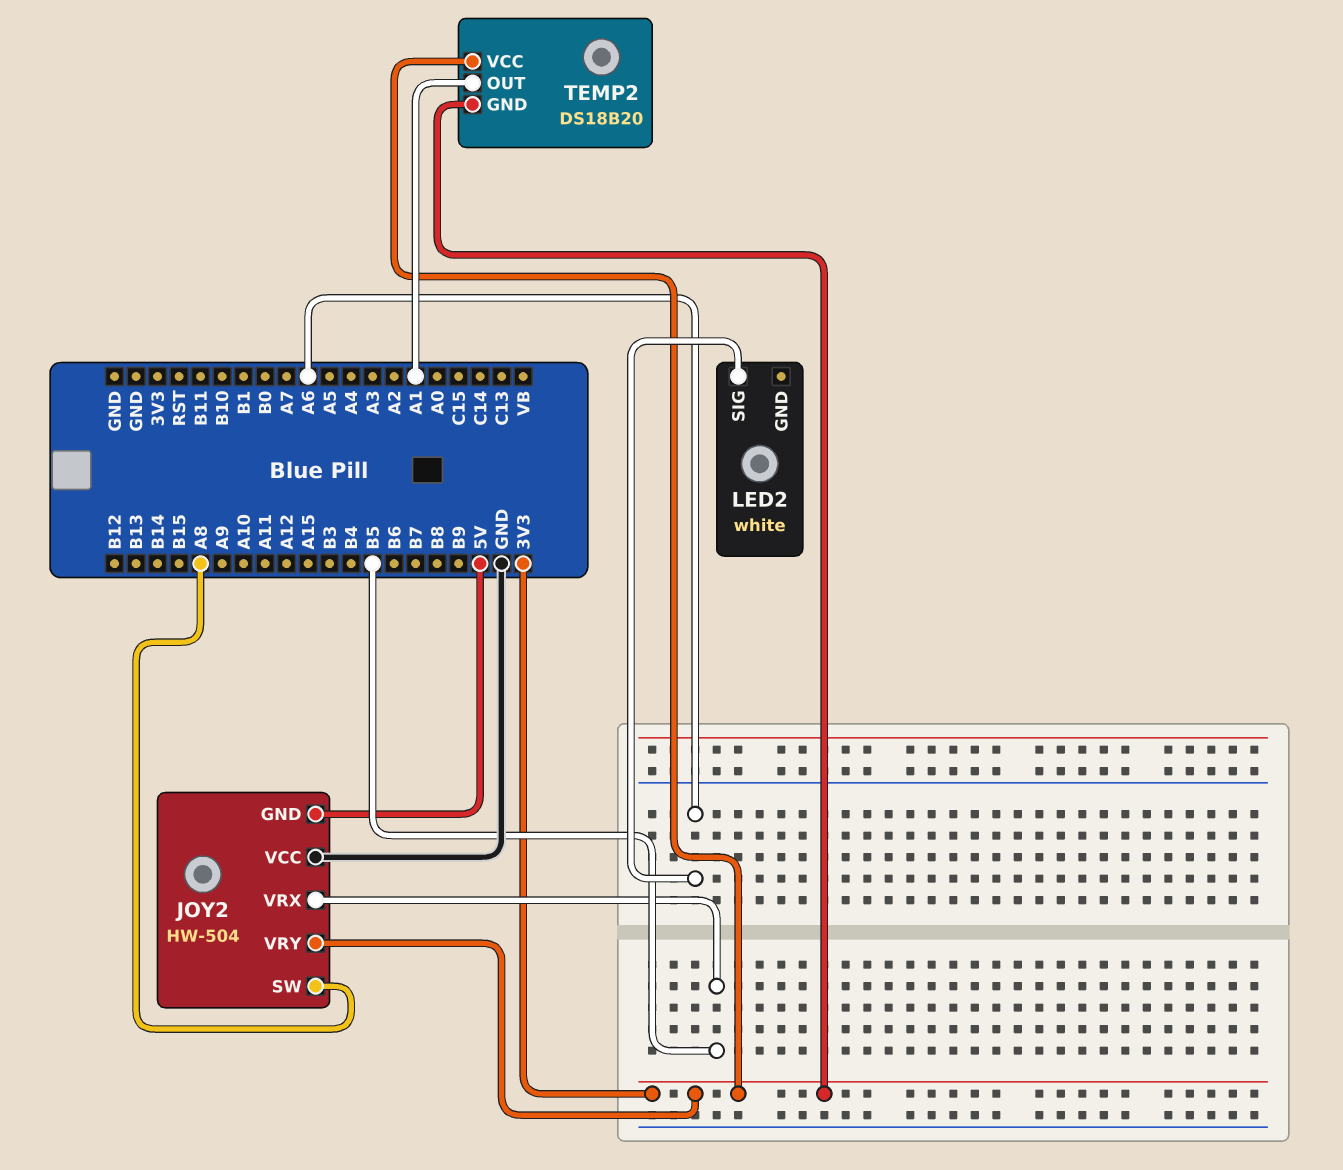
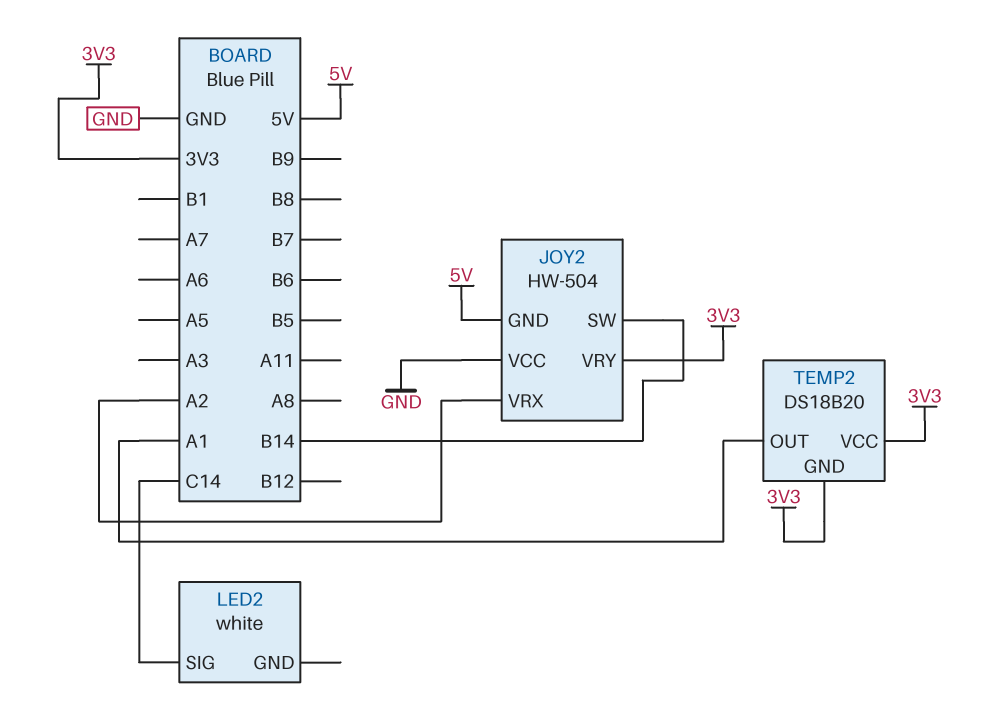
JOY2 pin SW: A8 -> B14
JOY2 pin VRX: B5 -> A2
LED2 pin SIG: A6 -> C14

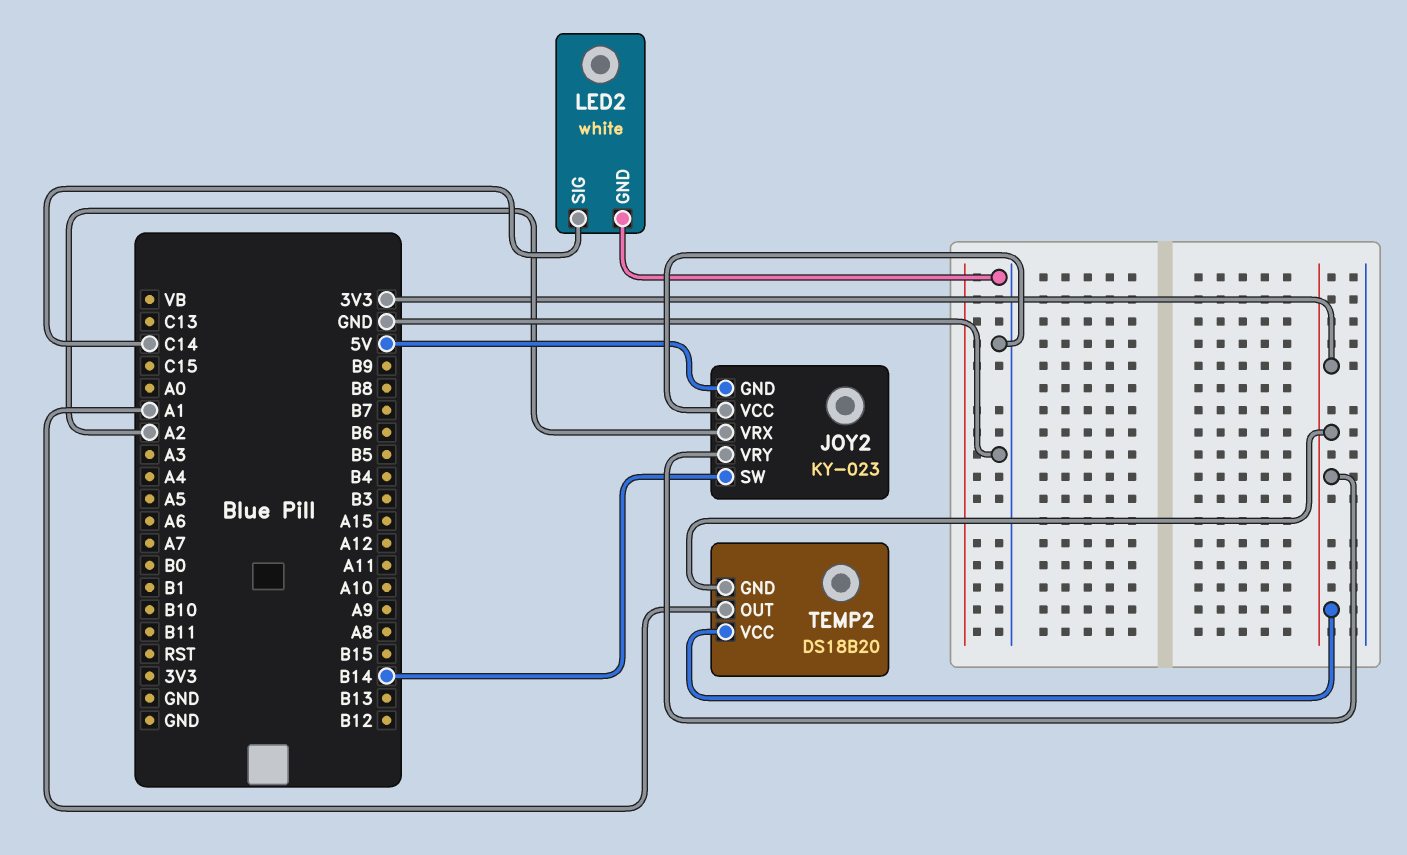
JOY2: HW-504 -> KY-023
LED2 pin GND: none -> GND

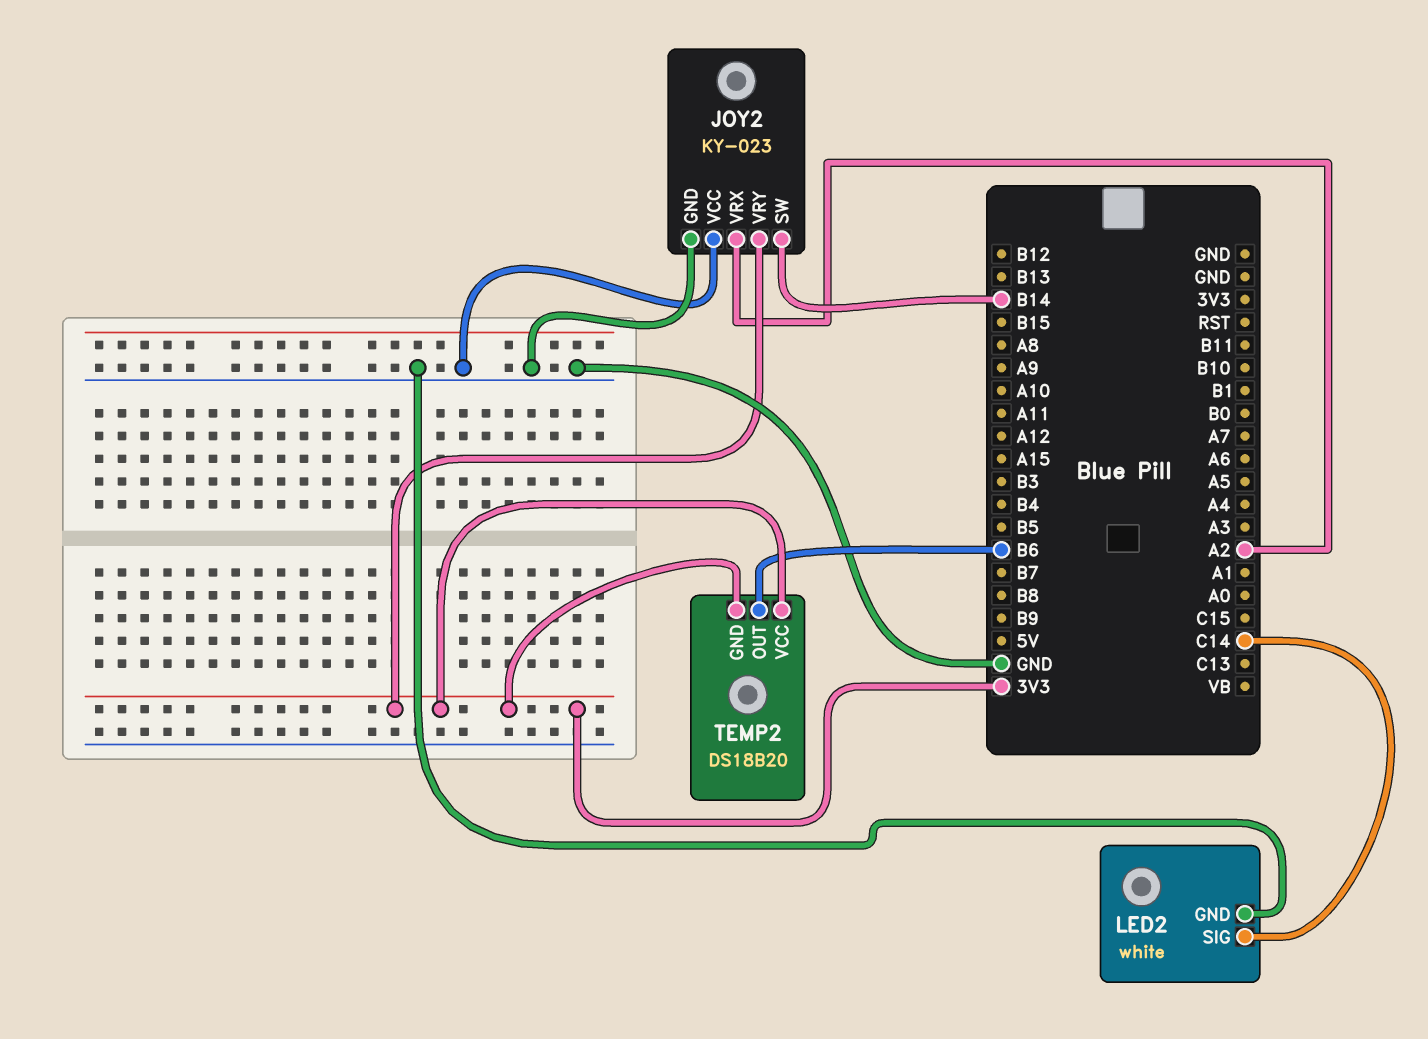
JOY2 pin GND: 5V -> GND
TEMP2 pin OUT: A1 -> B6

